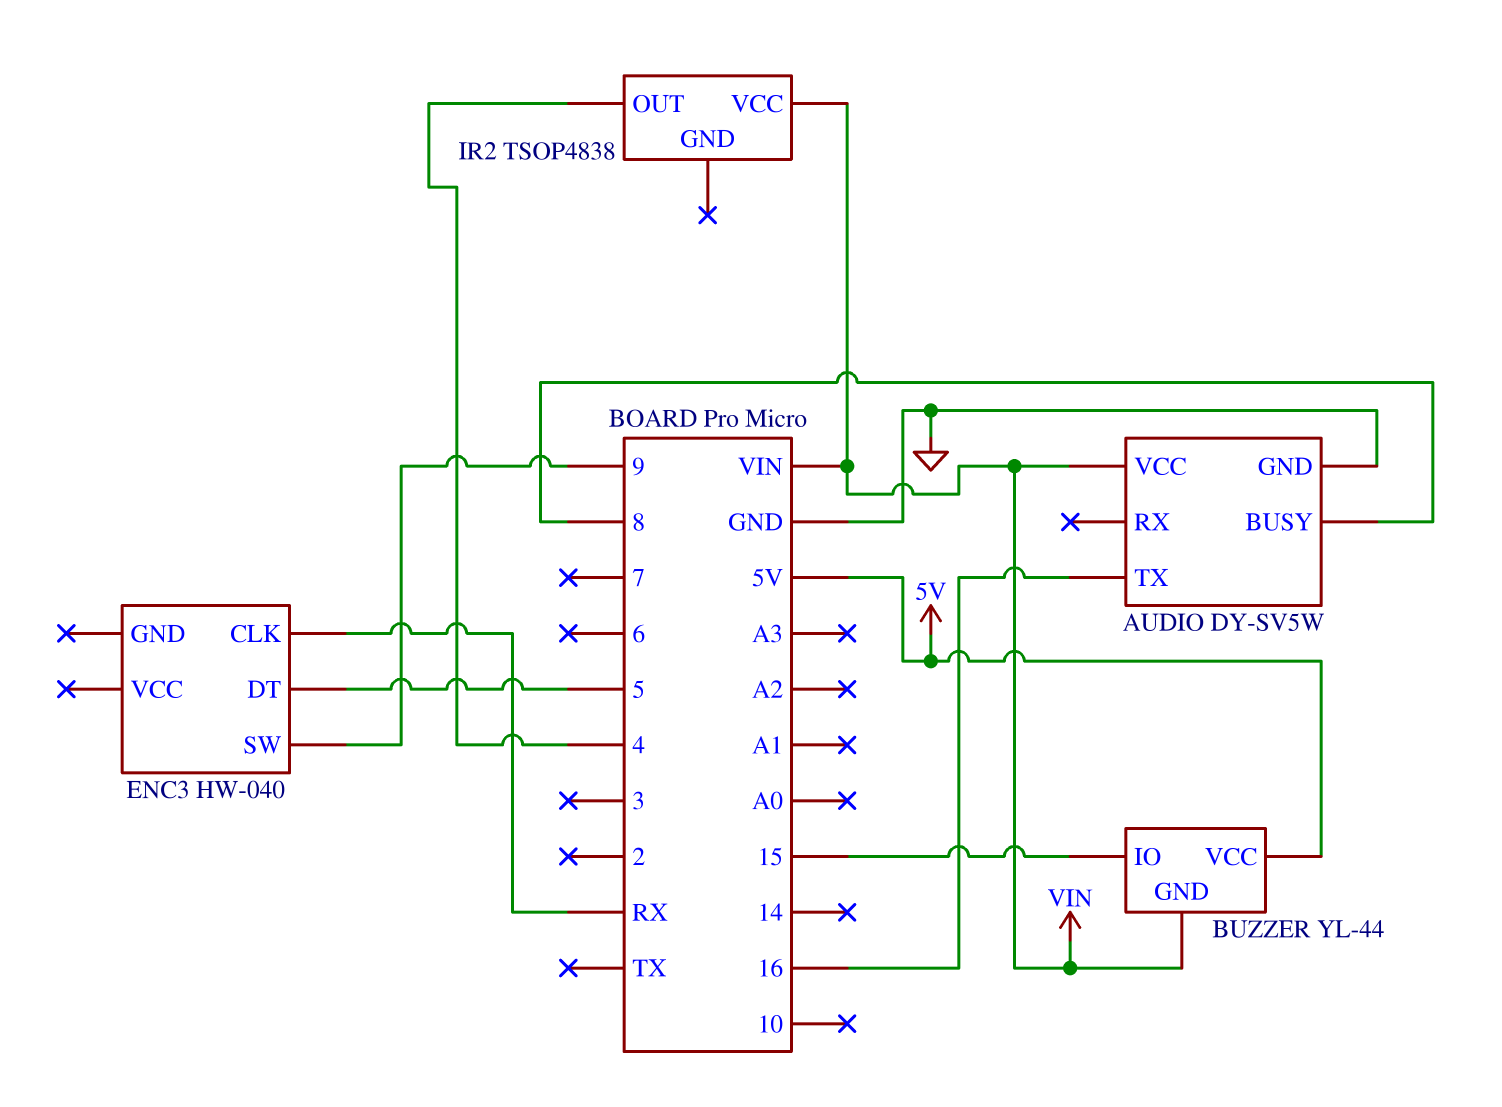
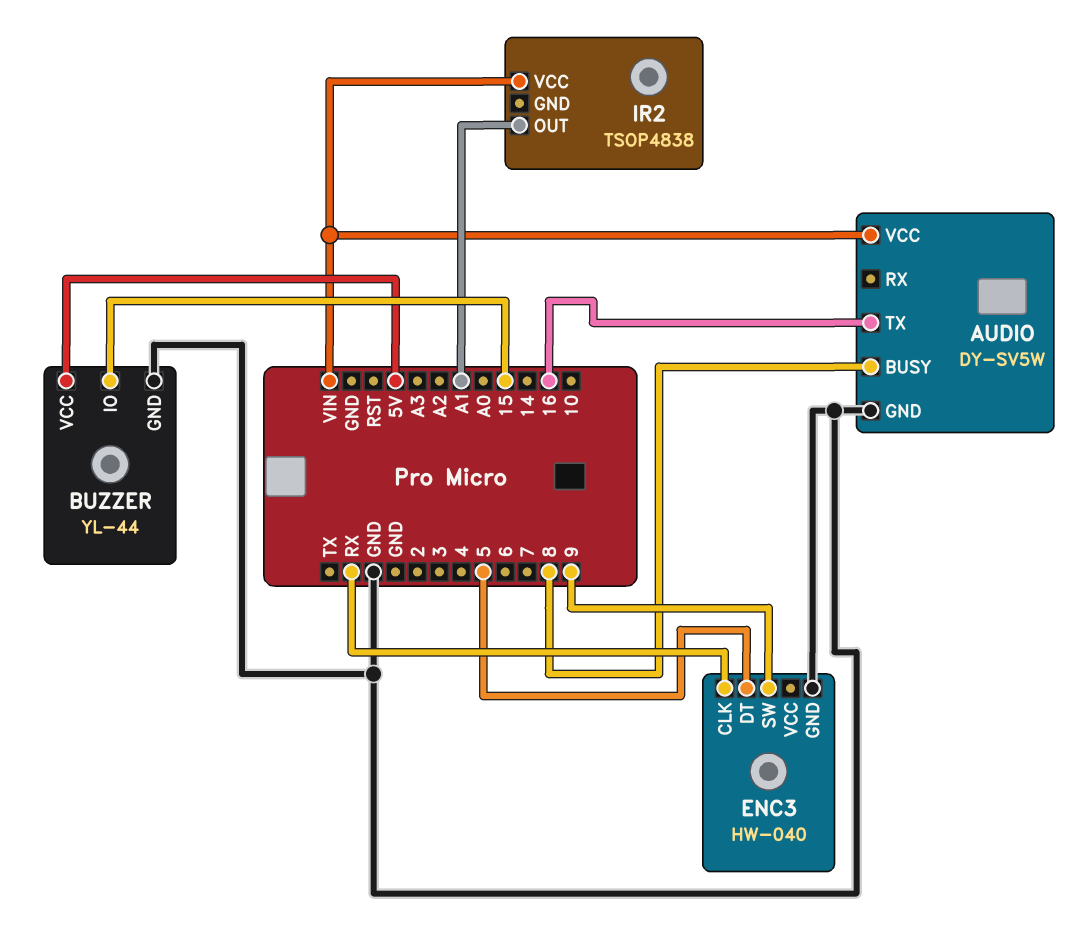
BUZZER pin GND: VIN -> GND
ENC3 pin GND: none -> GND
IR2 pin OUT: 4 -> A1

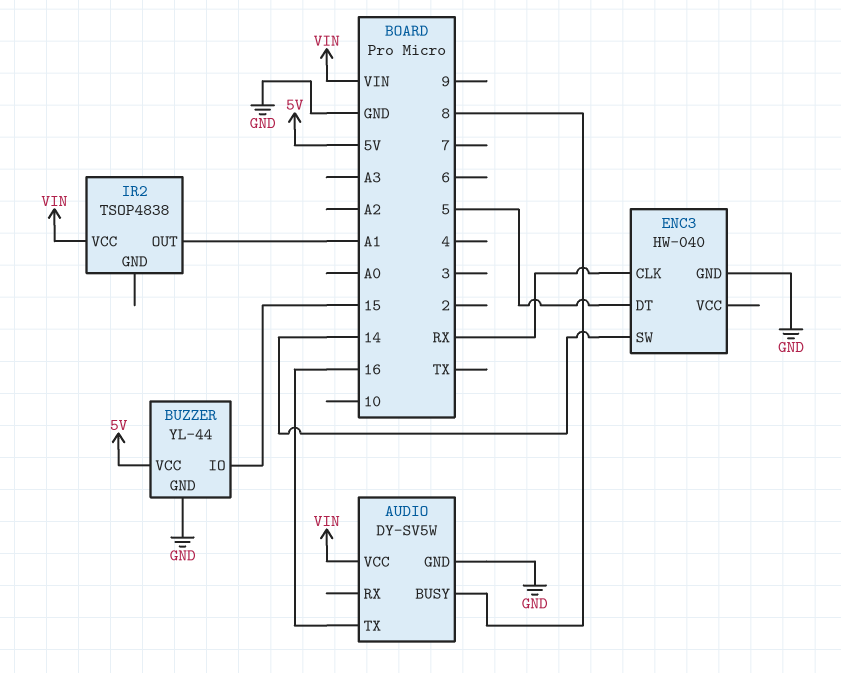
ENC3 pin SW: 9 -> 14

